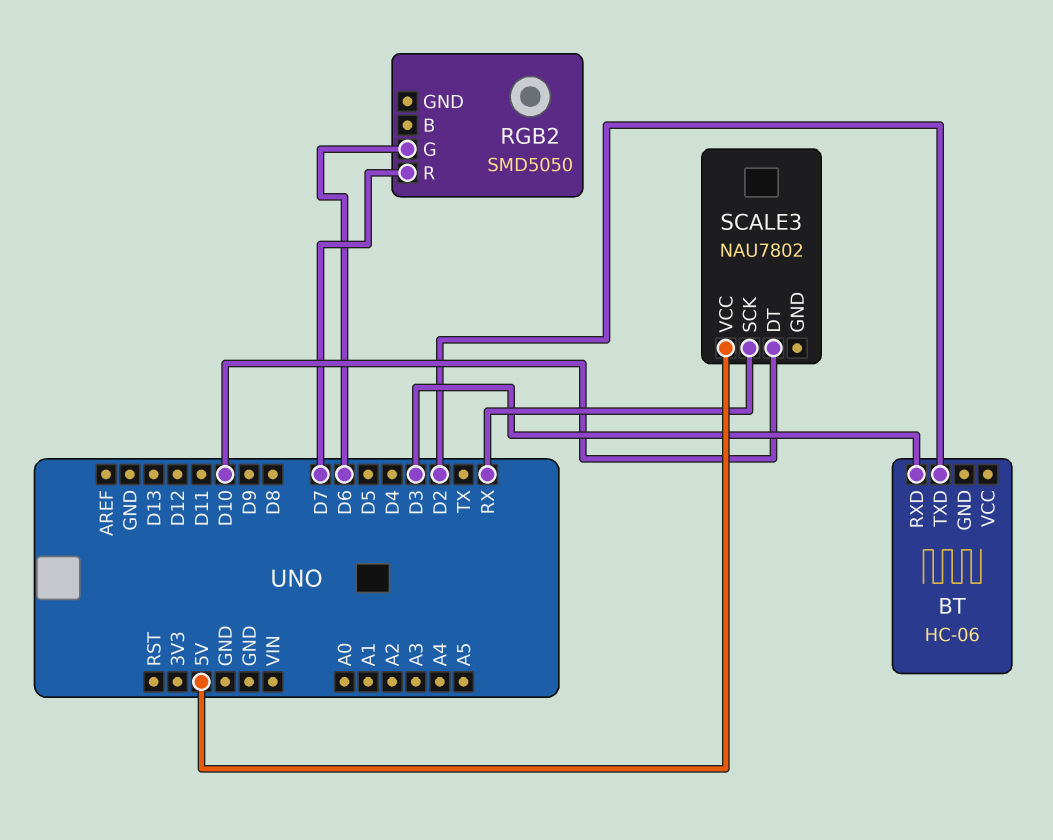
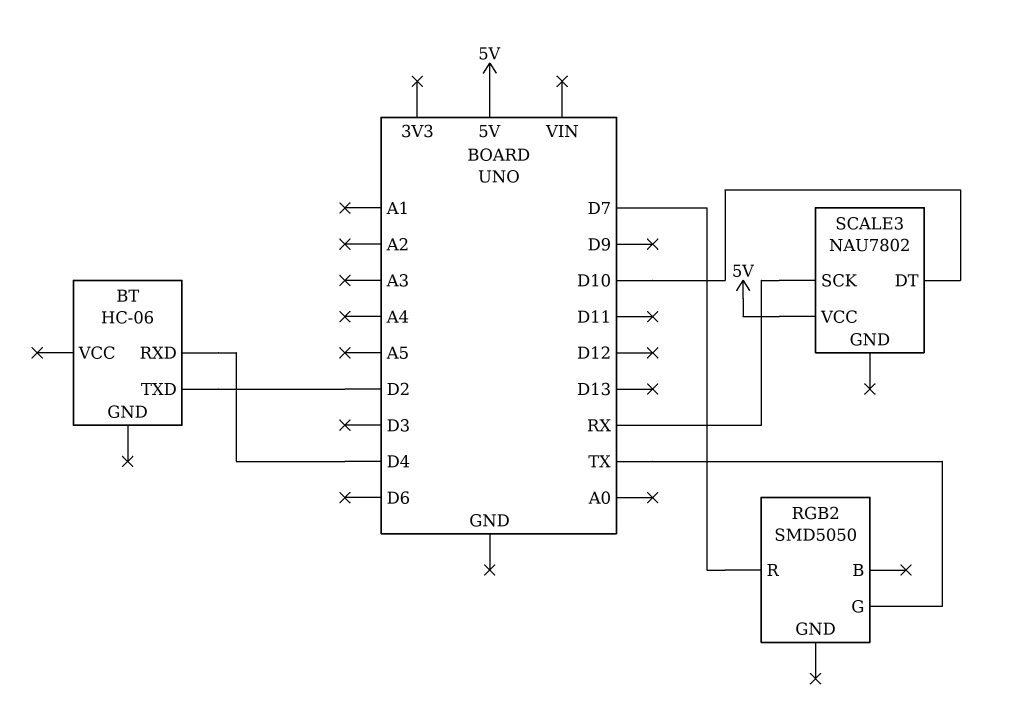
BT pin RXD: D3 -> D4
RGB2 pin G: D6 -> TX

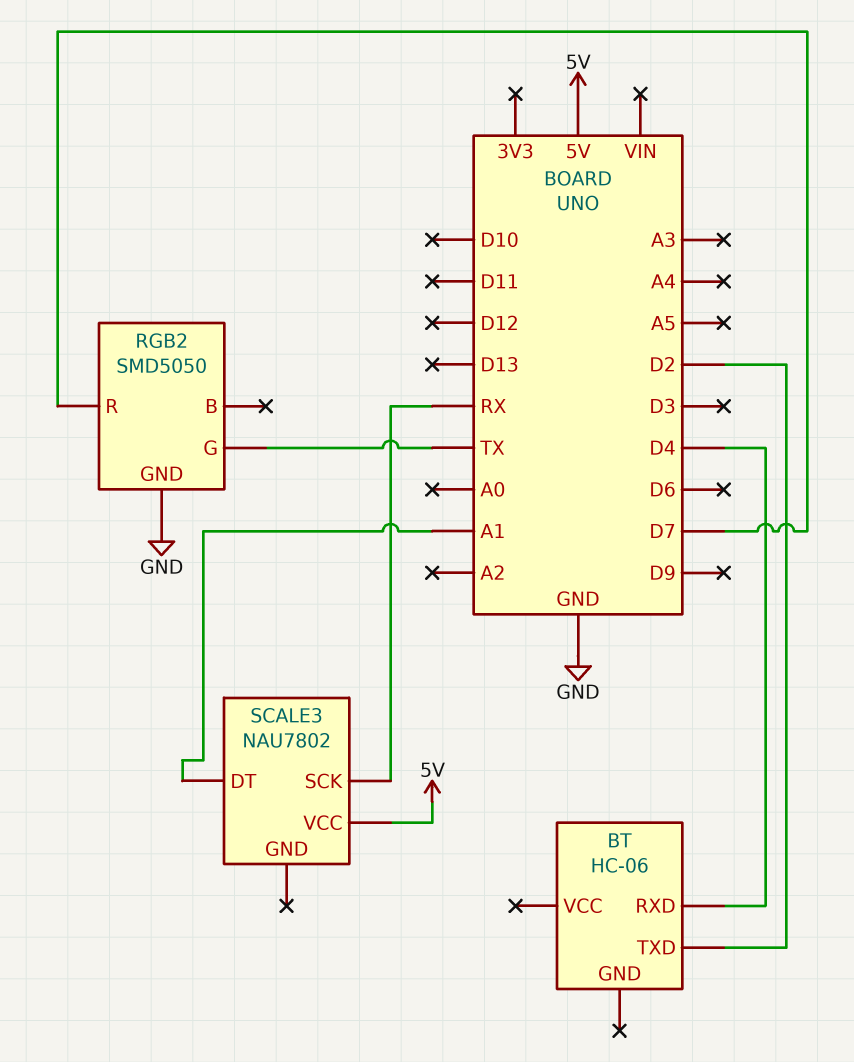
RGB2 pin GND: none -> GND
SCALE3 pin DT: D10 -> A1

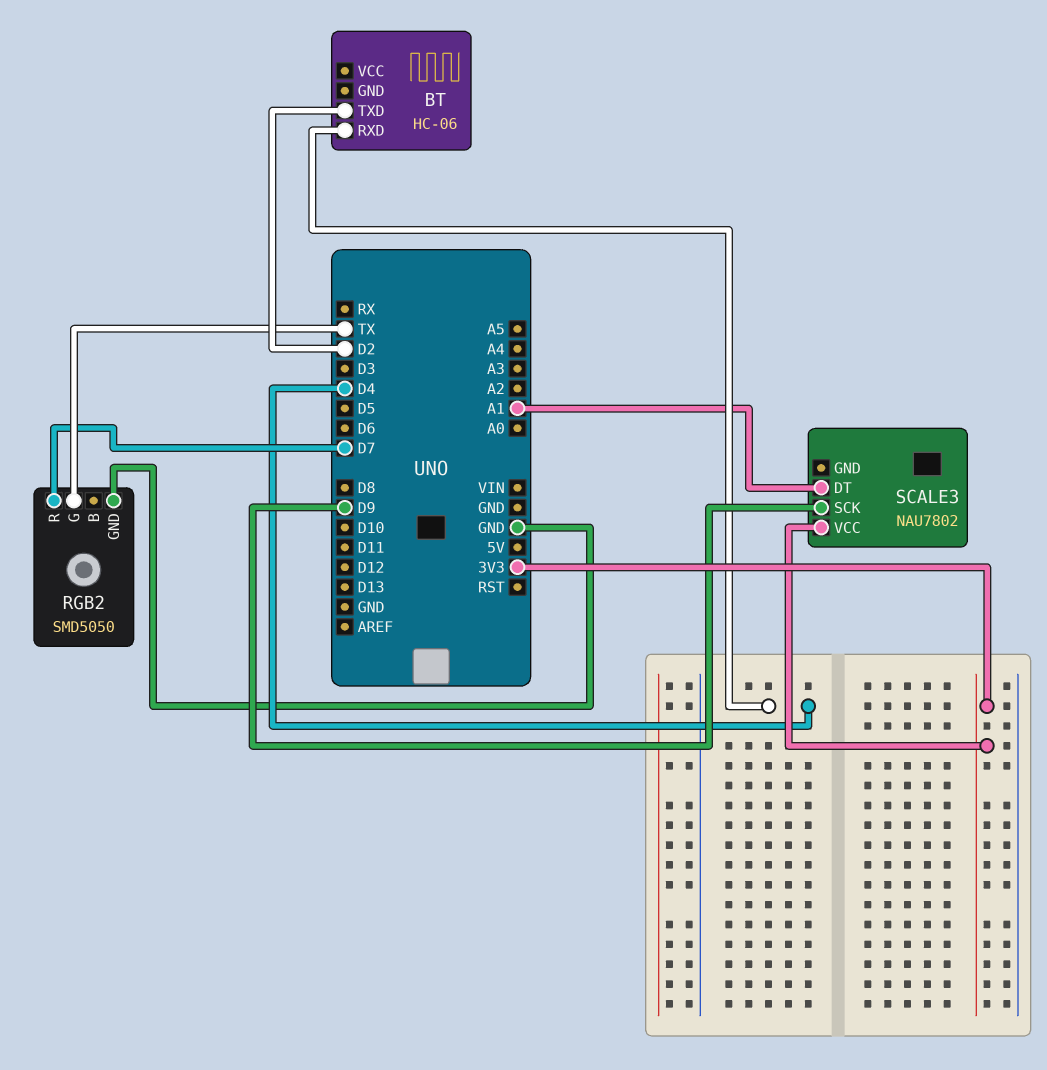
SCALE3 pin SCK: RX -> D9
SCALE3 pin VCC: 5V -> 3V3

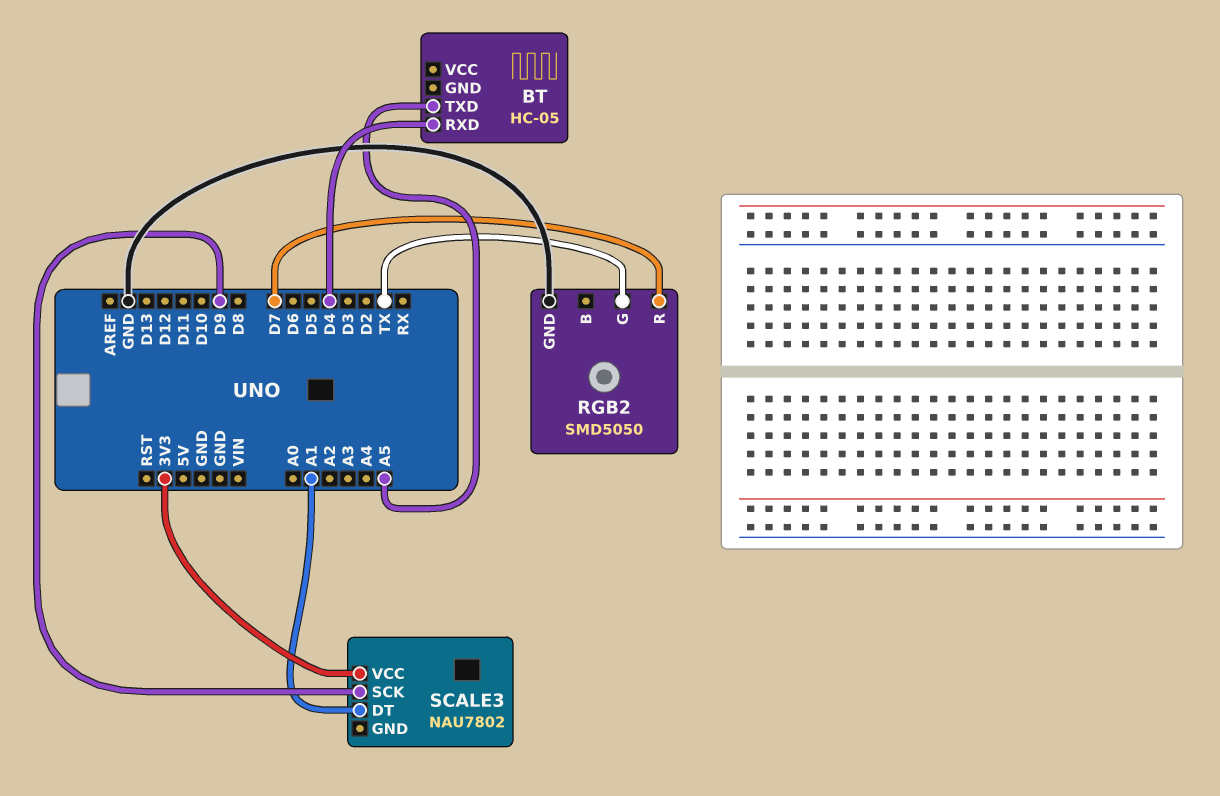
BT: HC-06 -> HC-05
BT pin TXD: D2 -> A5

